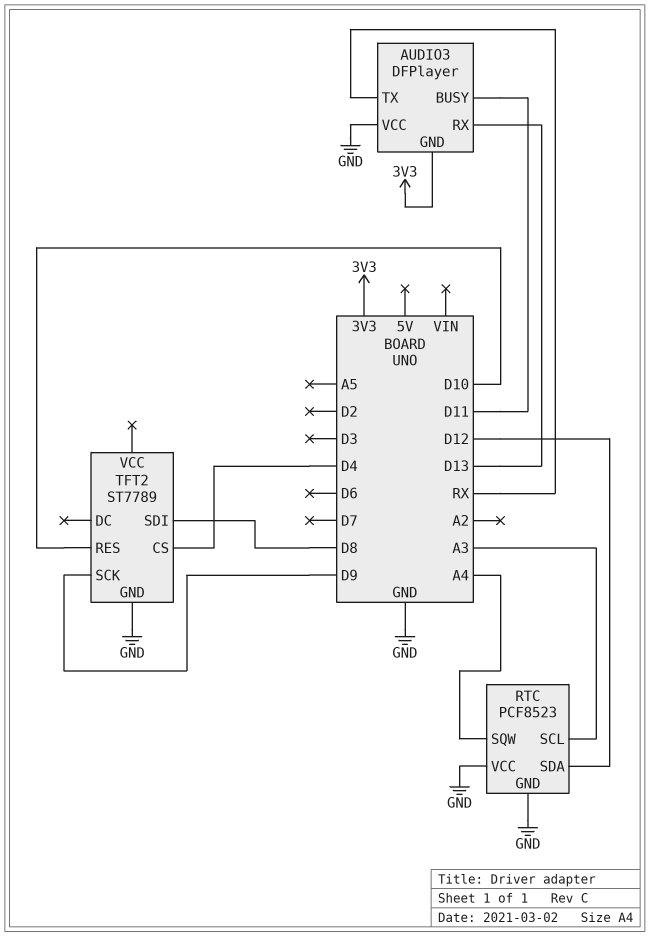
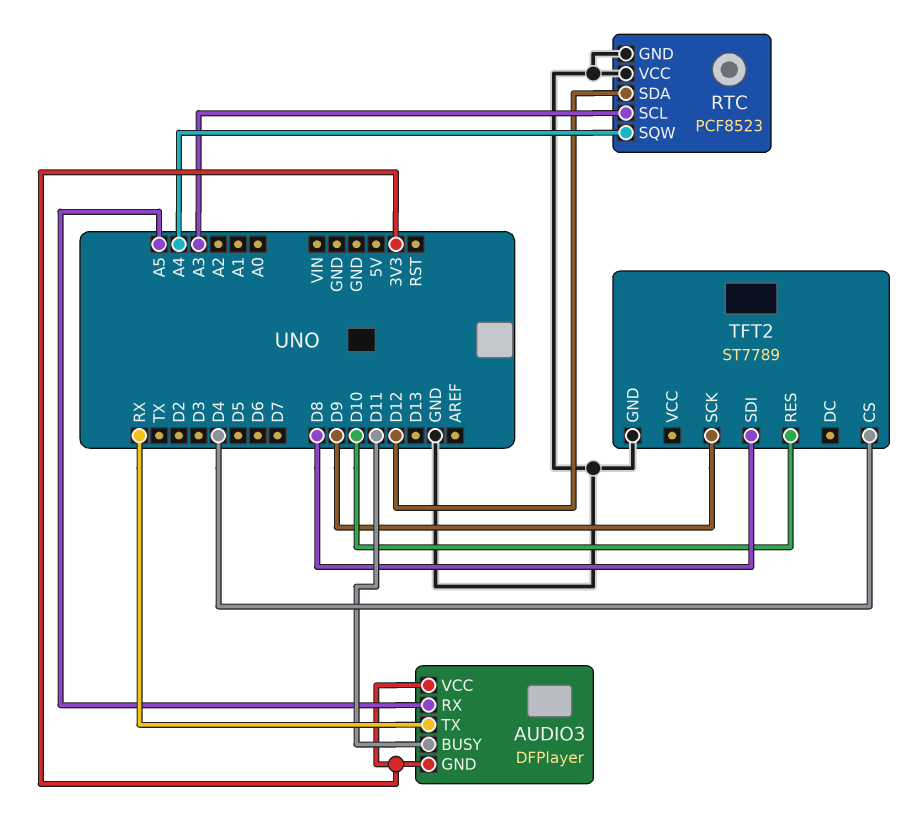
AUDIO3 pin RX: D13 -> A5
AUDIO3 pin VCC: GND -> 3V3

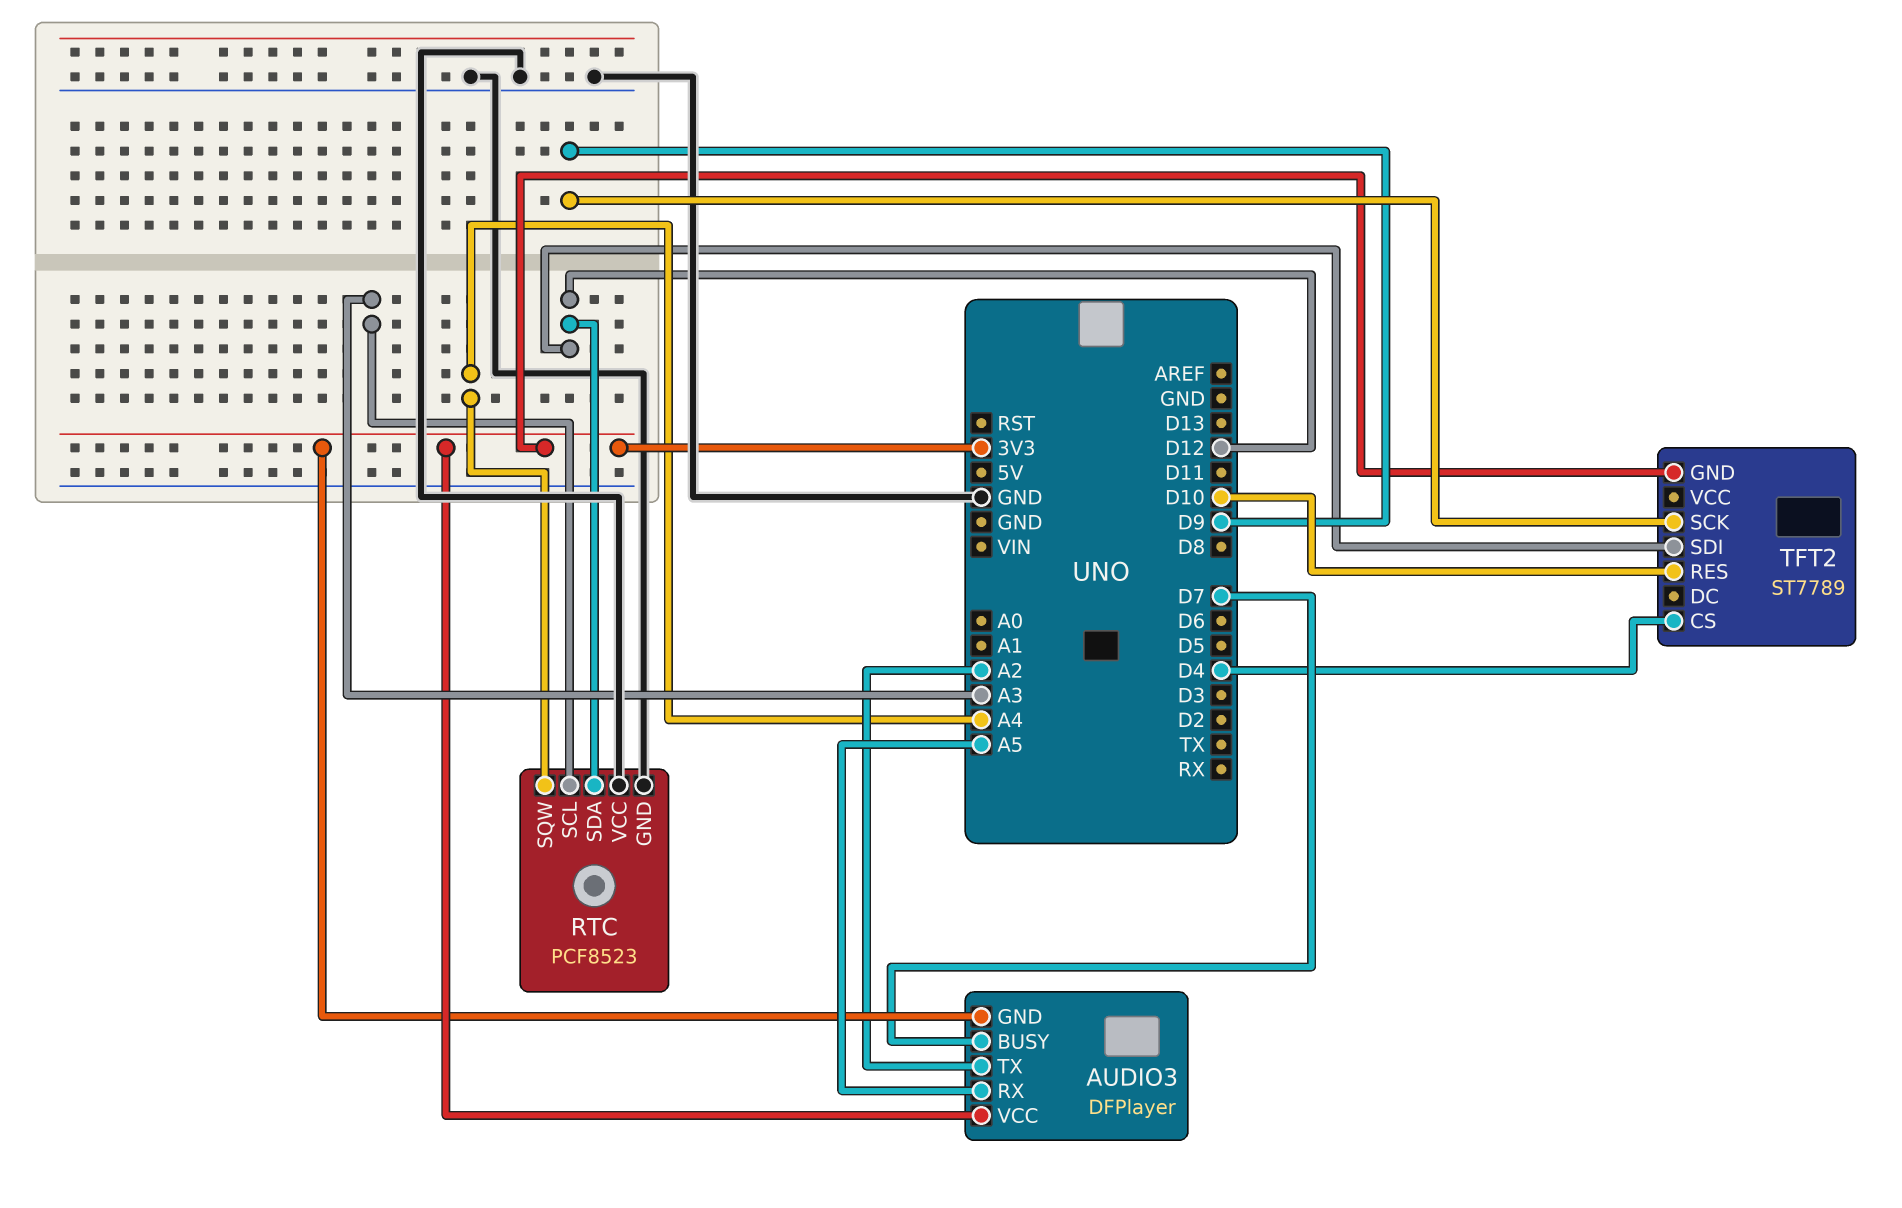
AUDIO3 pin BUSY: D11 -> D7
AUDIO3 pin TX: RX -> A2
TFT2 pin GND: GND -> 3V3
TFT2 pin SDI: D8 -> D12

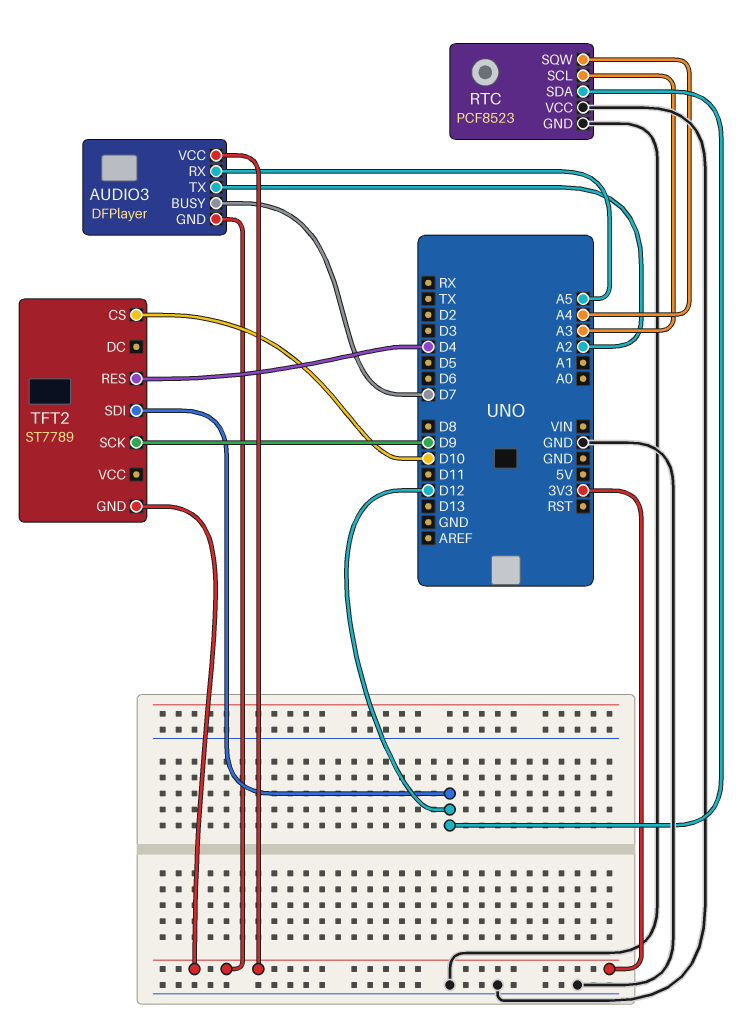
TFT2 pin CS: D4 -> D10
TFT2 pin RES: D10 -> D4

